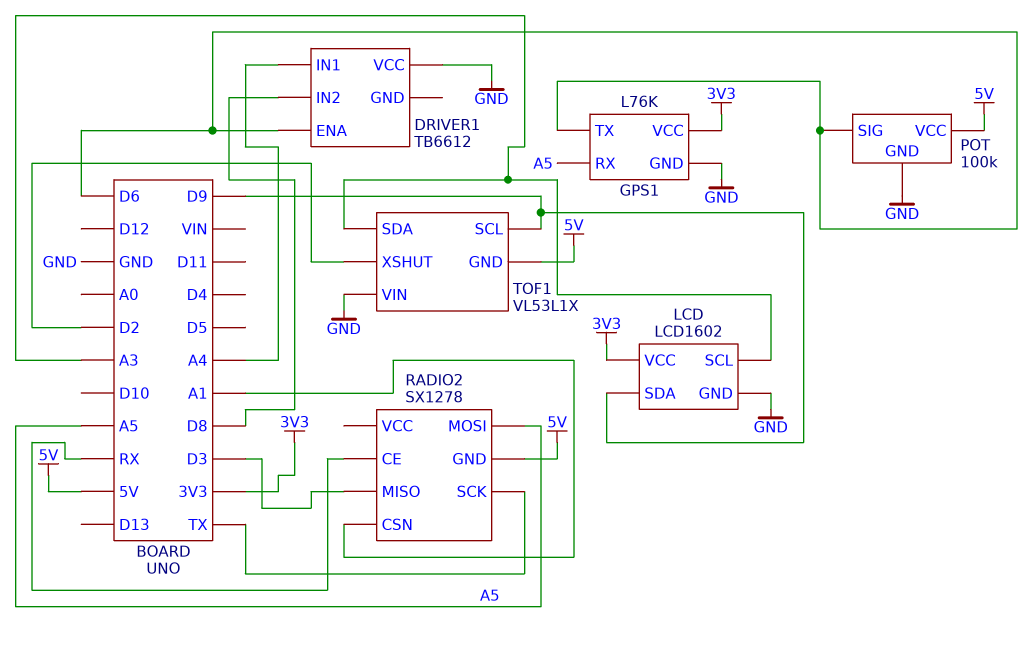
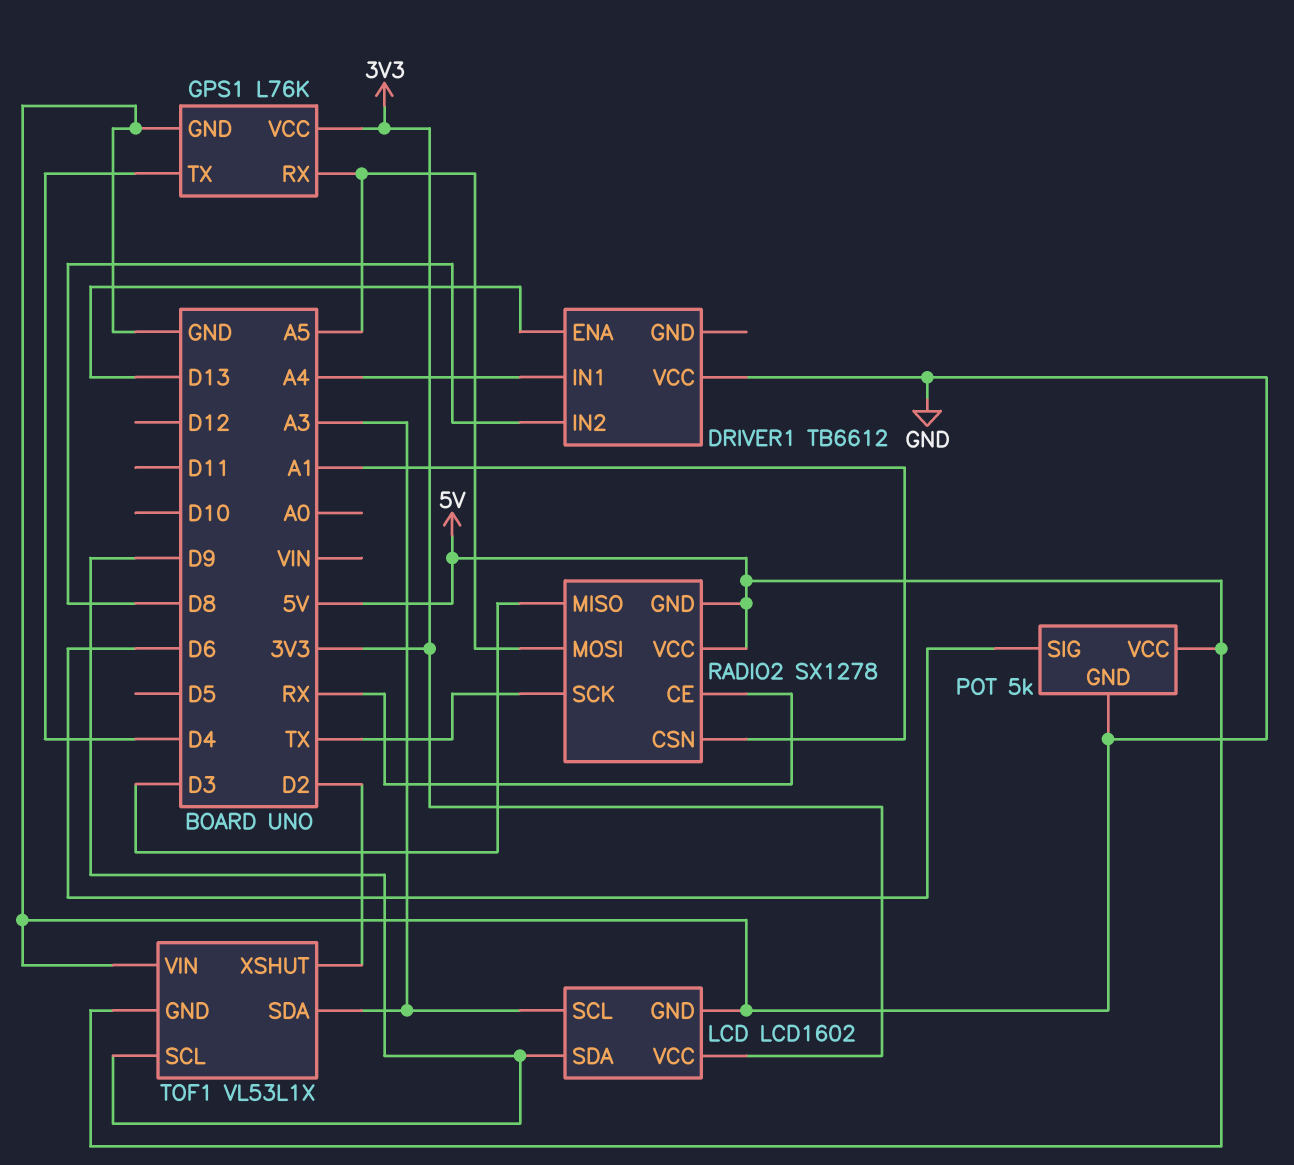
DRIVER1 pin ENA: D6 -> D13
GPS1 pin TX: D6 -> D4
POT: 100k -> 5k
RADIO2 pin VCC: none -> 5V

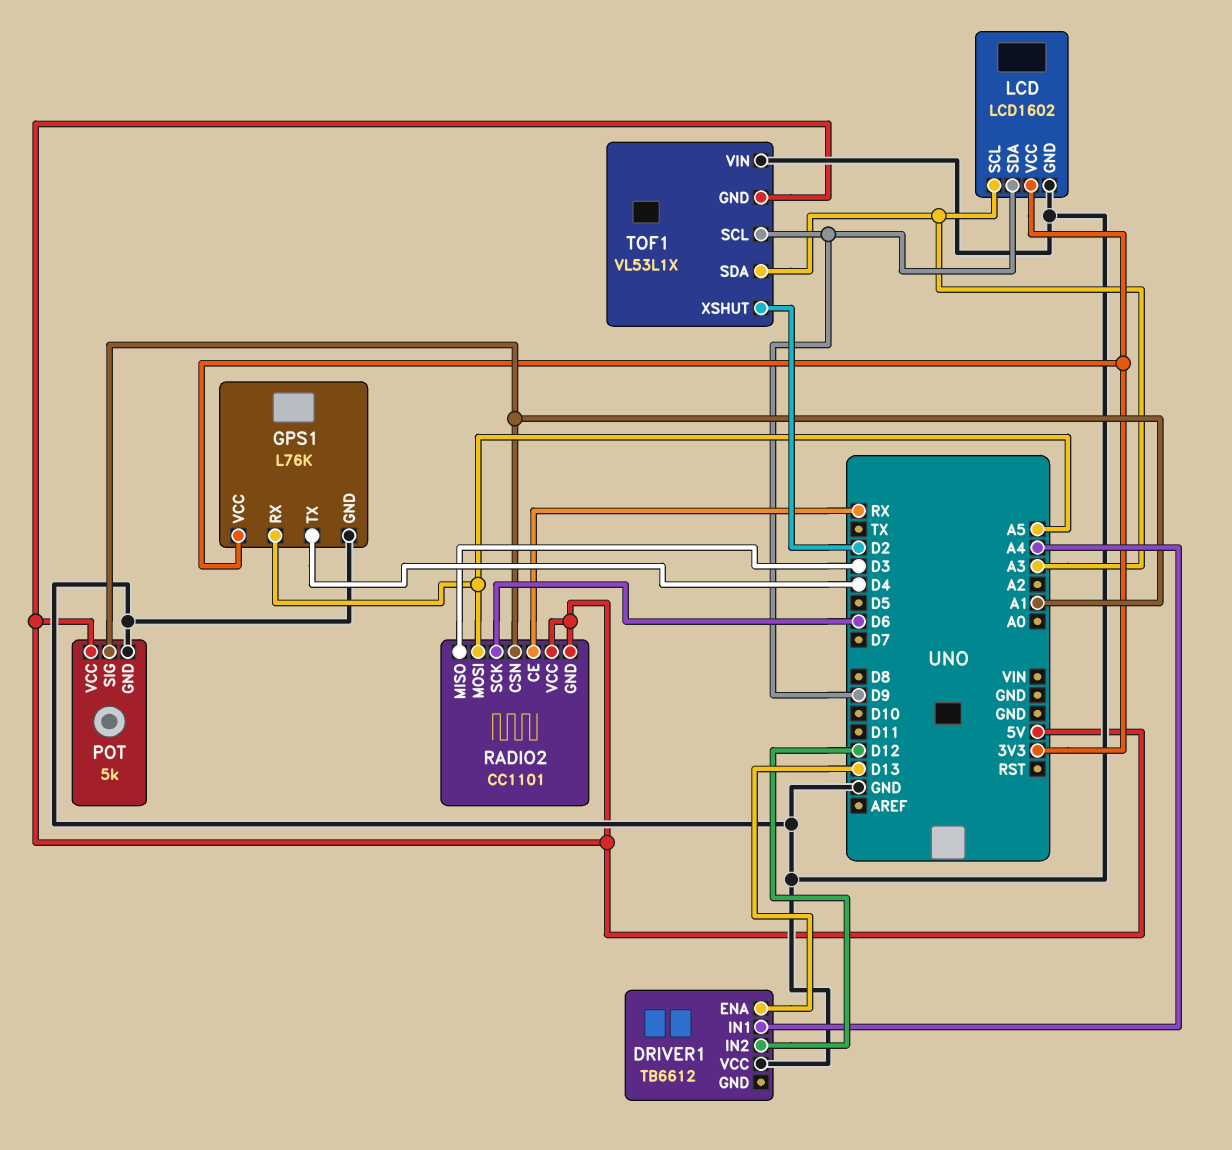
DRIVER1 pin IN2: D8 -> D12
POT pin SIG: D6 -> A1
RADIO2: SX1278 -> CC1101
RADIO2 pin SCK: TX -> D6

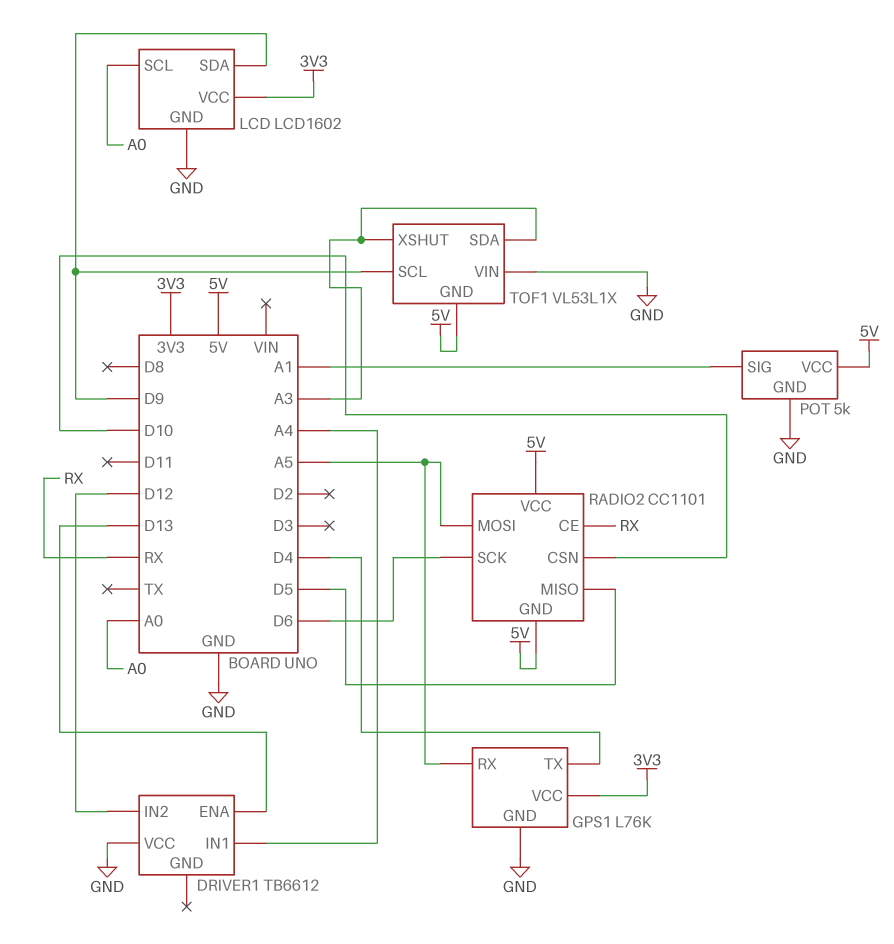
LCD pin SCL: A3 -> A0
RADIO2 pin CSN: A1 -> D10
RADIO2 pin MISO: D3 -> D5
TOF1 pin XSHUT: D2 -> A3

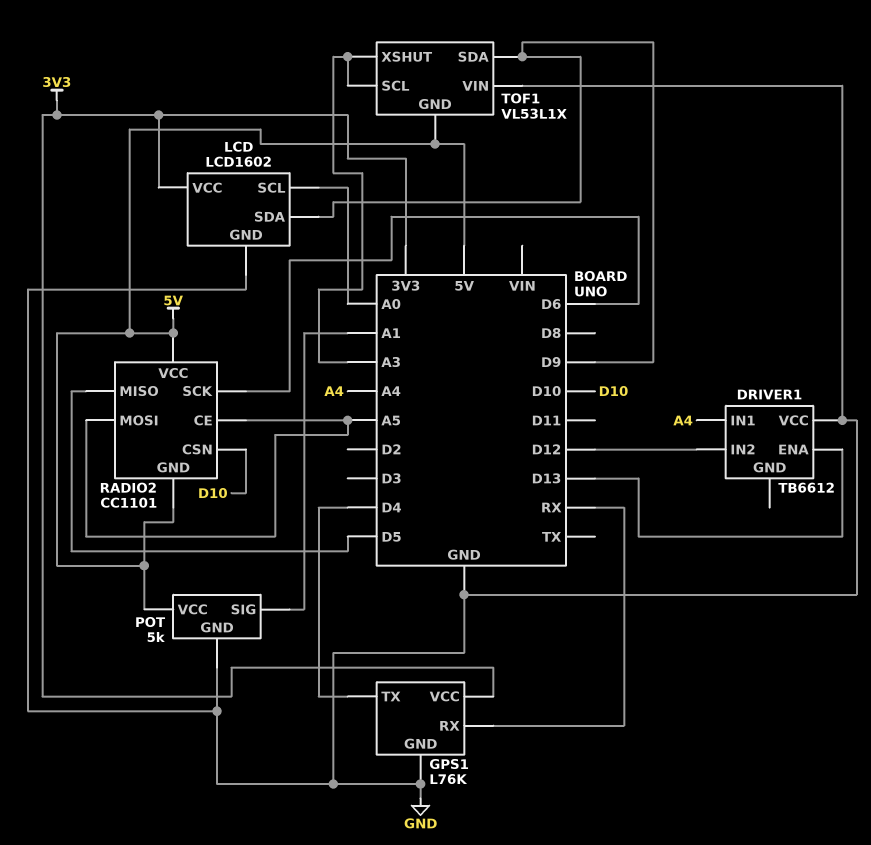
GPS1 pin RX: A5 -> RX
RADIO2 pin CE: RX -> A5
TOF1 pin SCL: D9 -> A3
TOF1 pin SDA: A3 -> D9

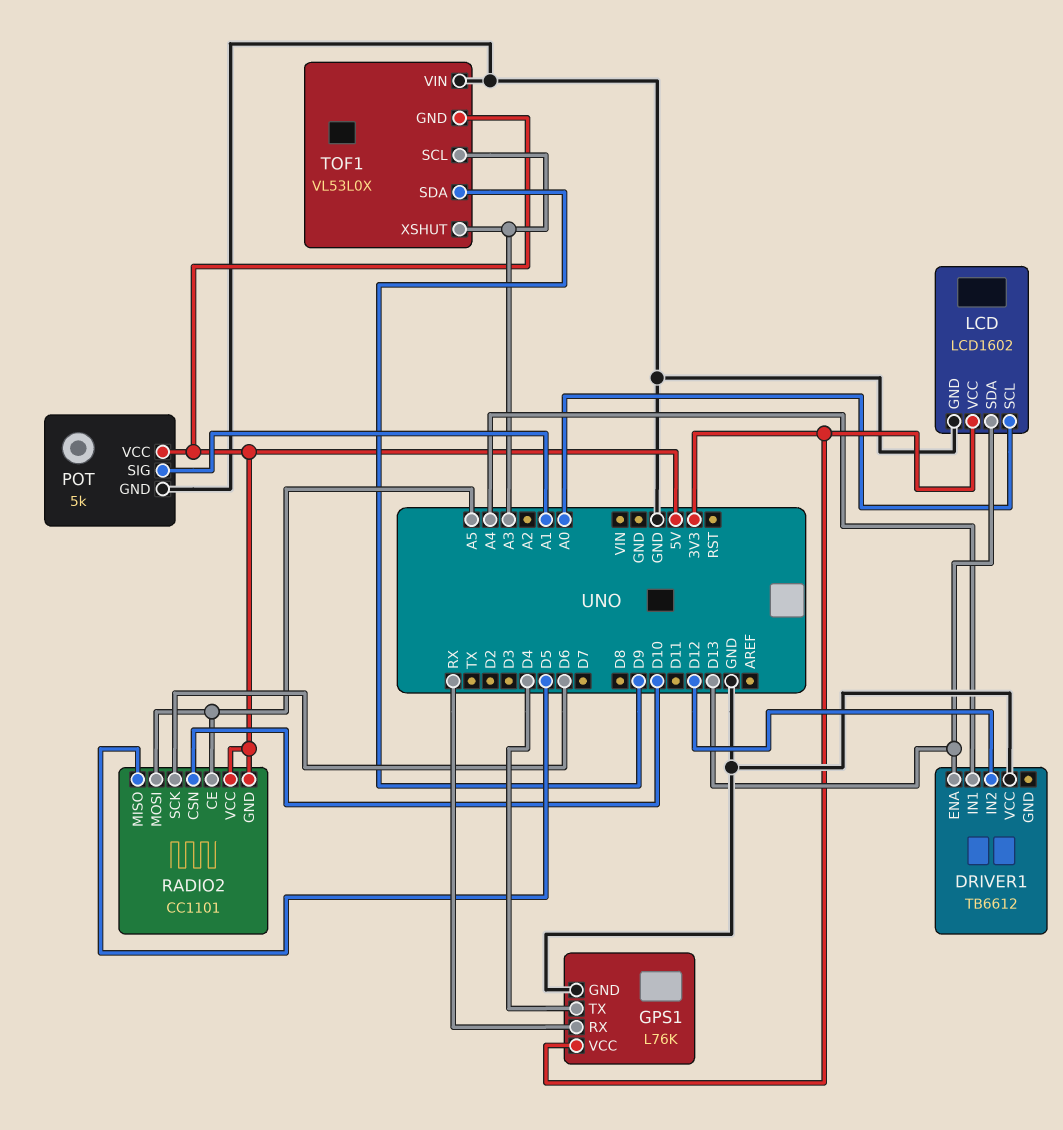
LCD pin SDA: D9 -> D13
TOF1: VL53L1X -> VL53L0X

